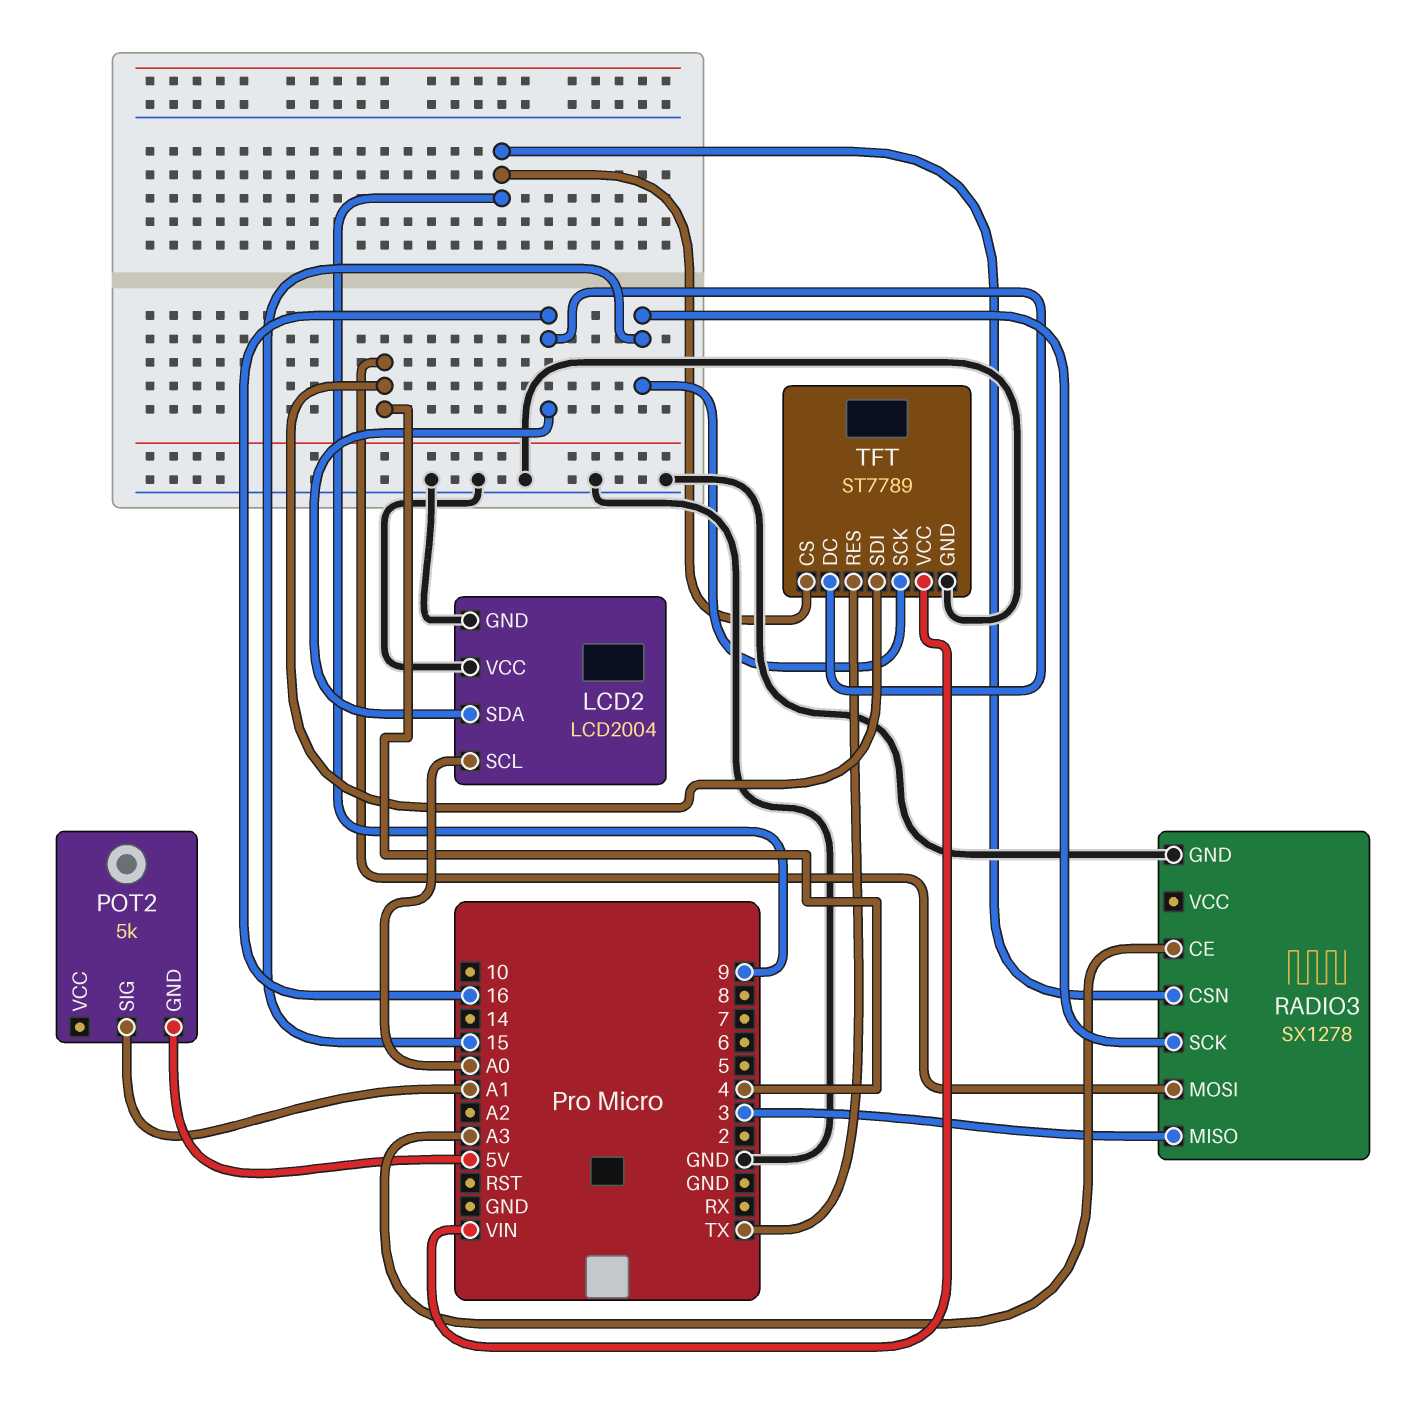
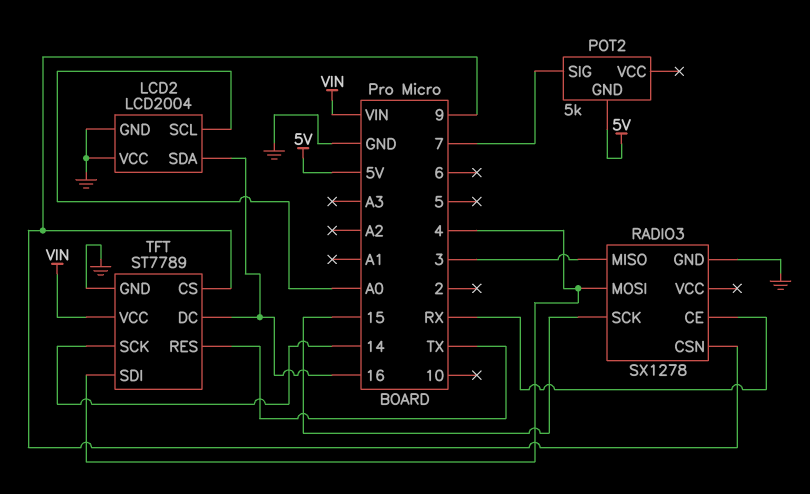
POT2 pin SIG: A1 -> 7
RADIO3 pin CE: A3 -> RX
TFT pin SCK: 15 -> 14

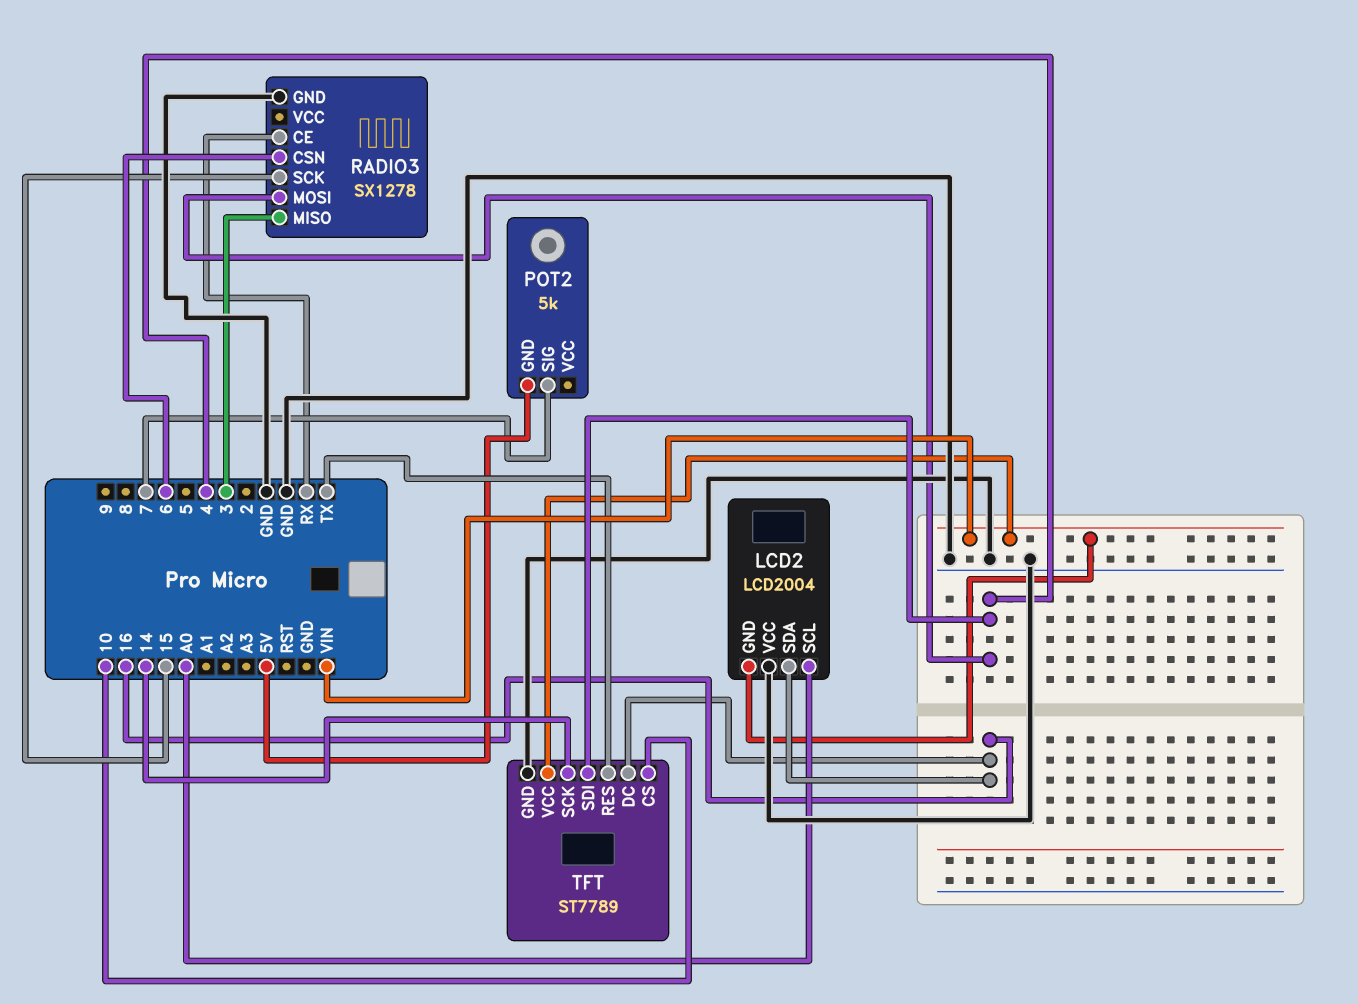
LCD2 pin GND: GND -> VIN
RADIO3 pin CSN: 9 -> 6
TFT pin CS: 9 -> 10

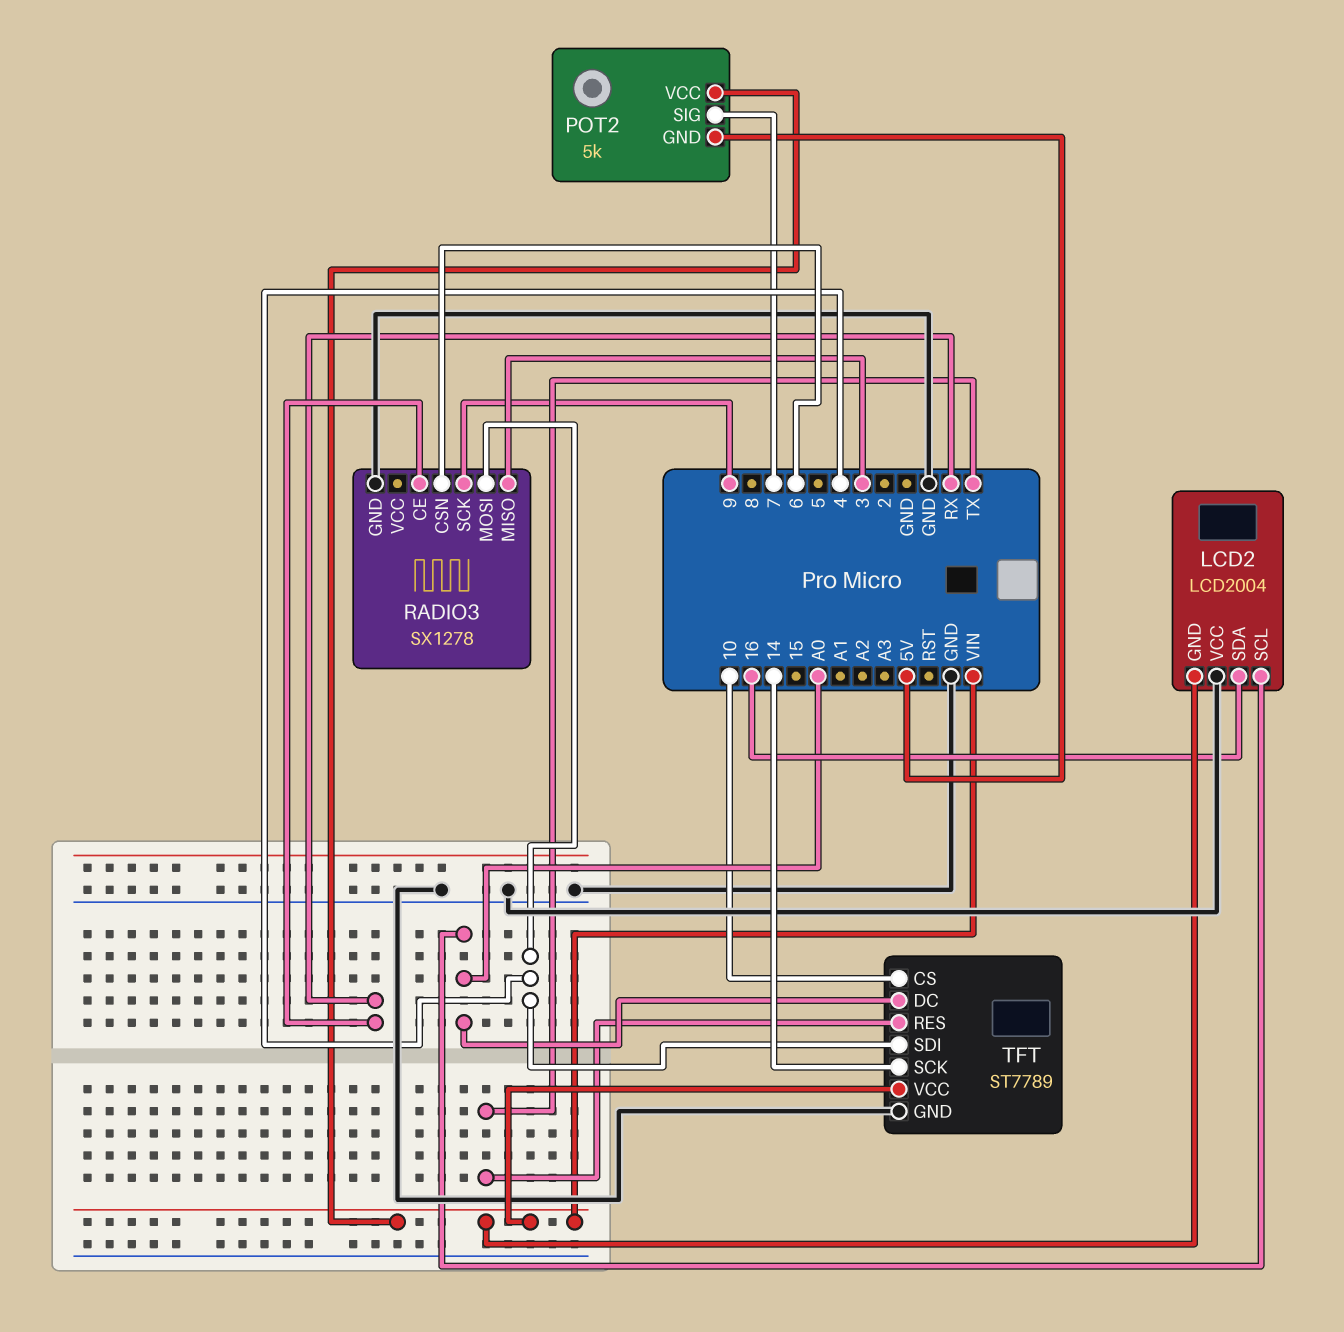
POT2 pin VCC: none -> VIN
RADIO3 pin SCK: 15 -> 9
TFT pin DC: 16 -> A0

